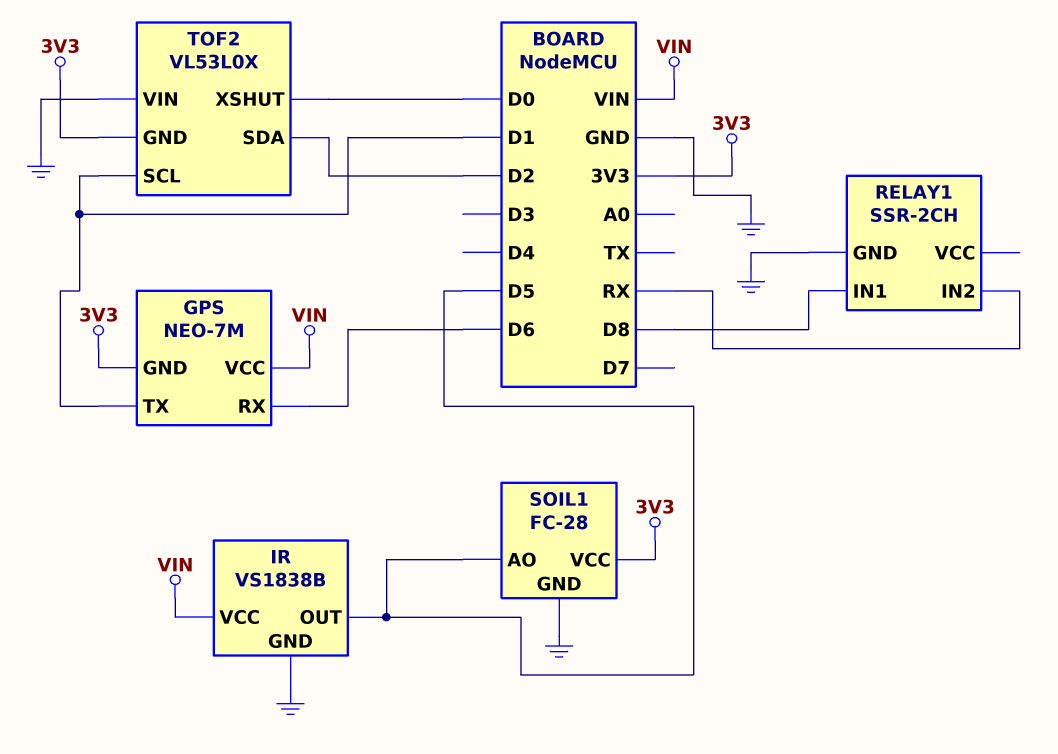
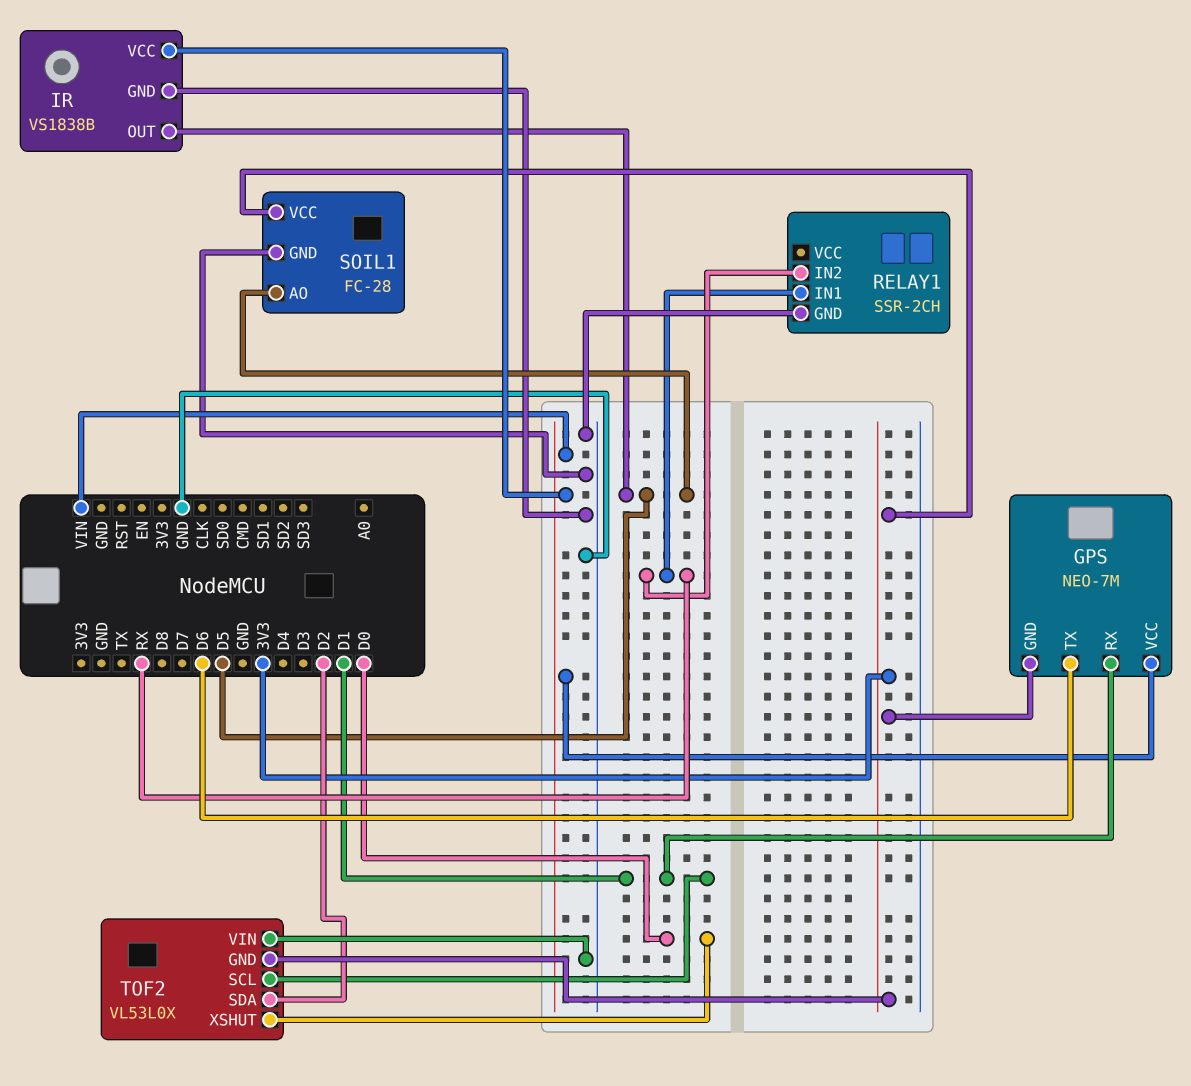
GPS pin RX: D6 -> D1
GPS pin TX: D1 -> D6
RELAY1 pin IN1: D8 -> RX

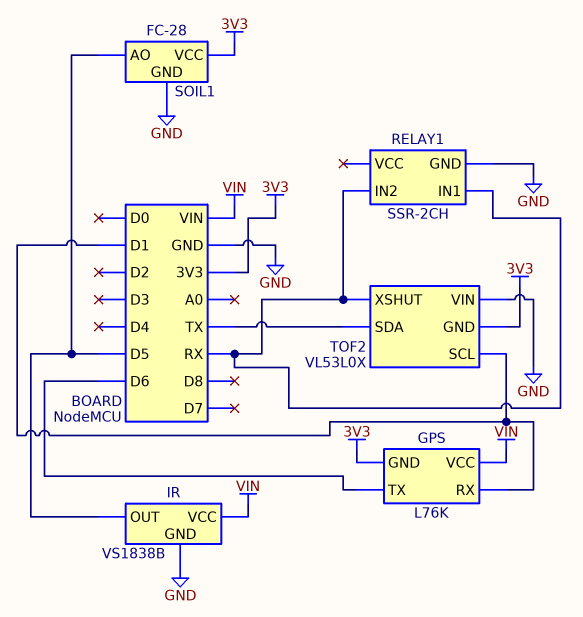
GPS: NEO-7M -> L76K
TOF2 pin SDA: D2 -> TX
TOF2 pin XSHUT: D0 -> RX

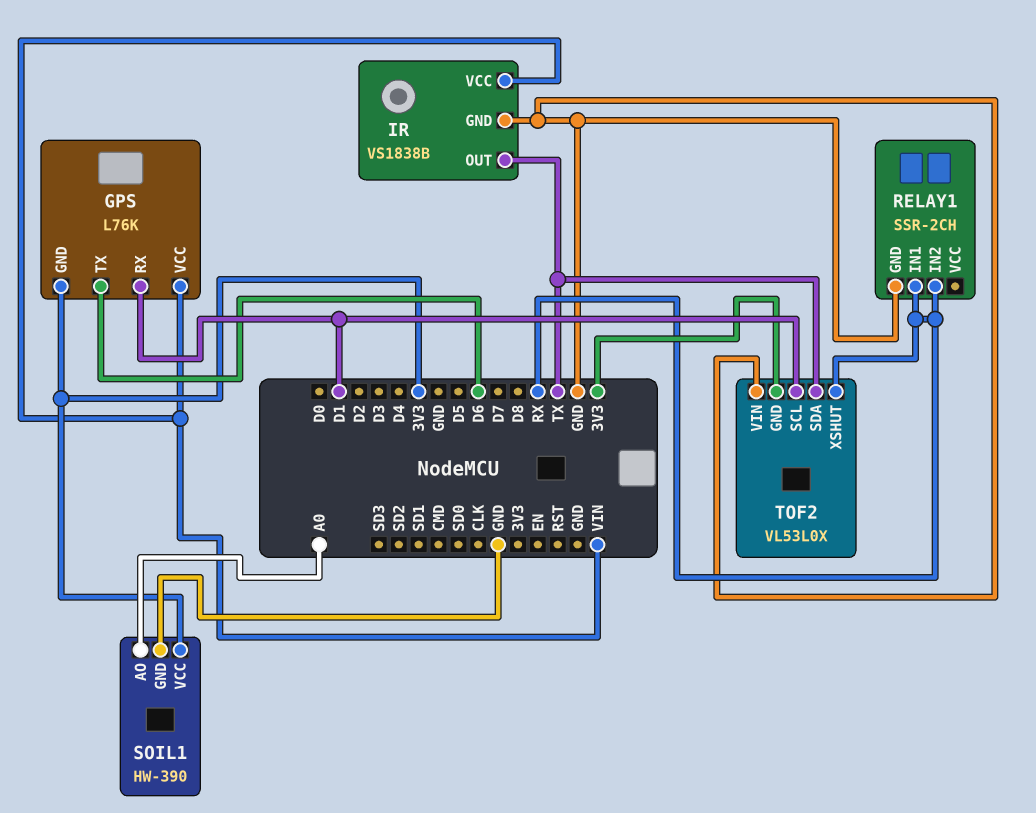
IR pin OUT: D5 -> TX
SOIL1: FC-28 -> HW-390
SOIL1 pin AO: D5 -> A0

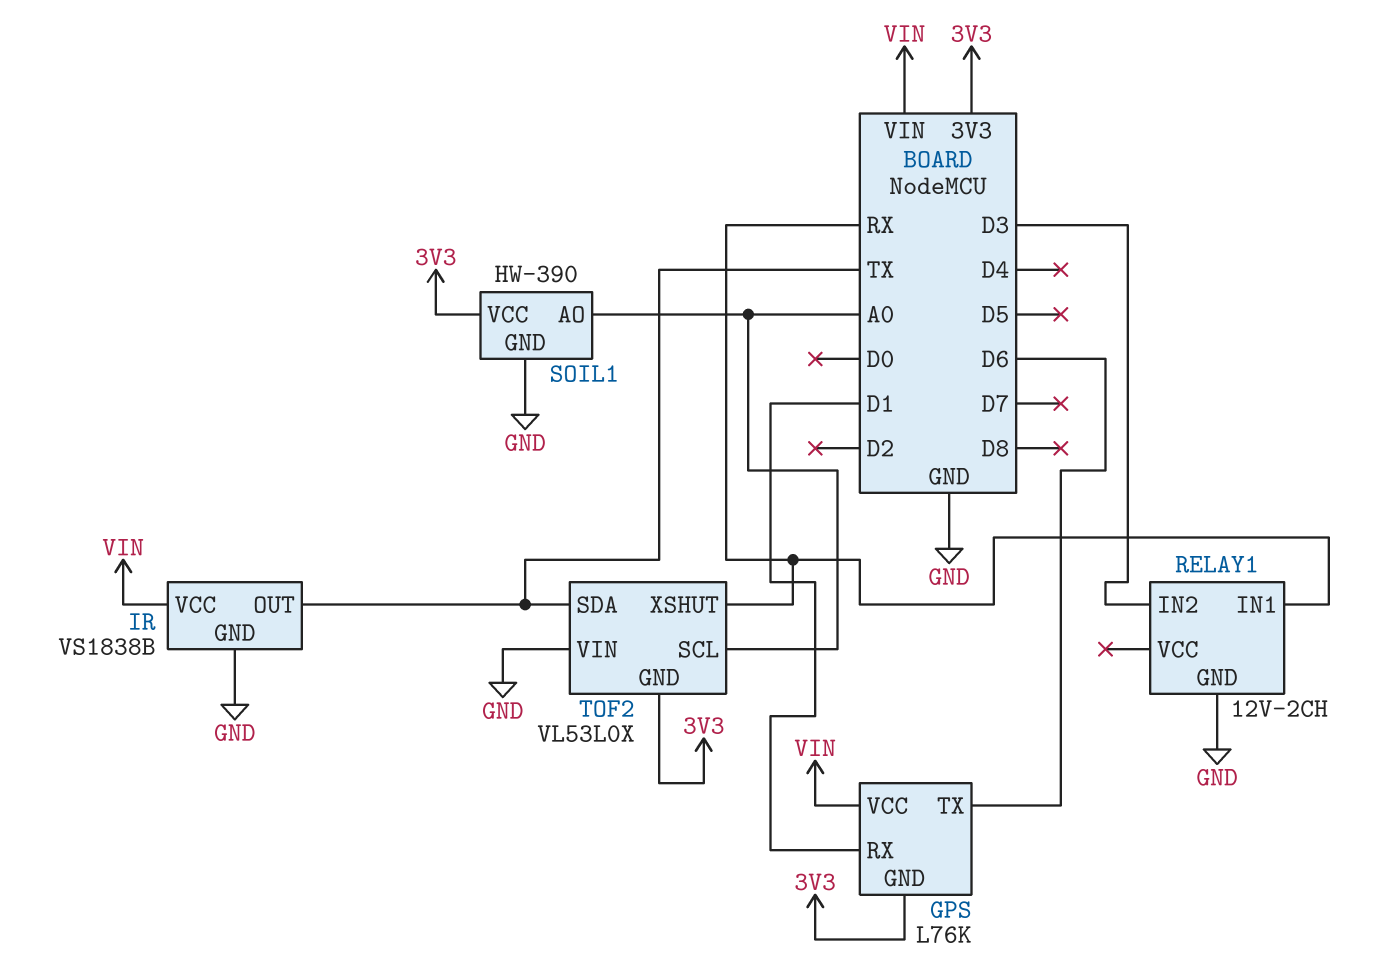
RELAY1: SSR-2CH -> 12V-2CH
RELAY1 pin IN2: RX -> D3
TOF2 pin SCL: D1 -> A0

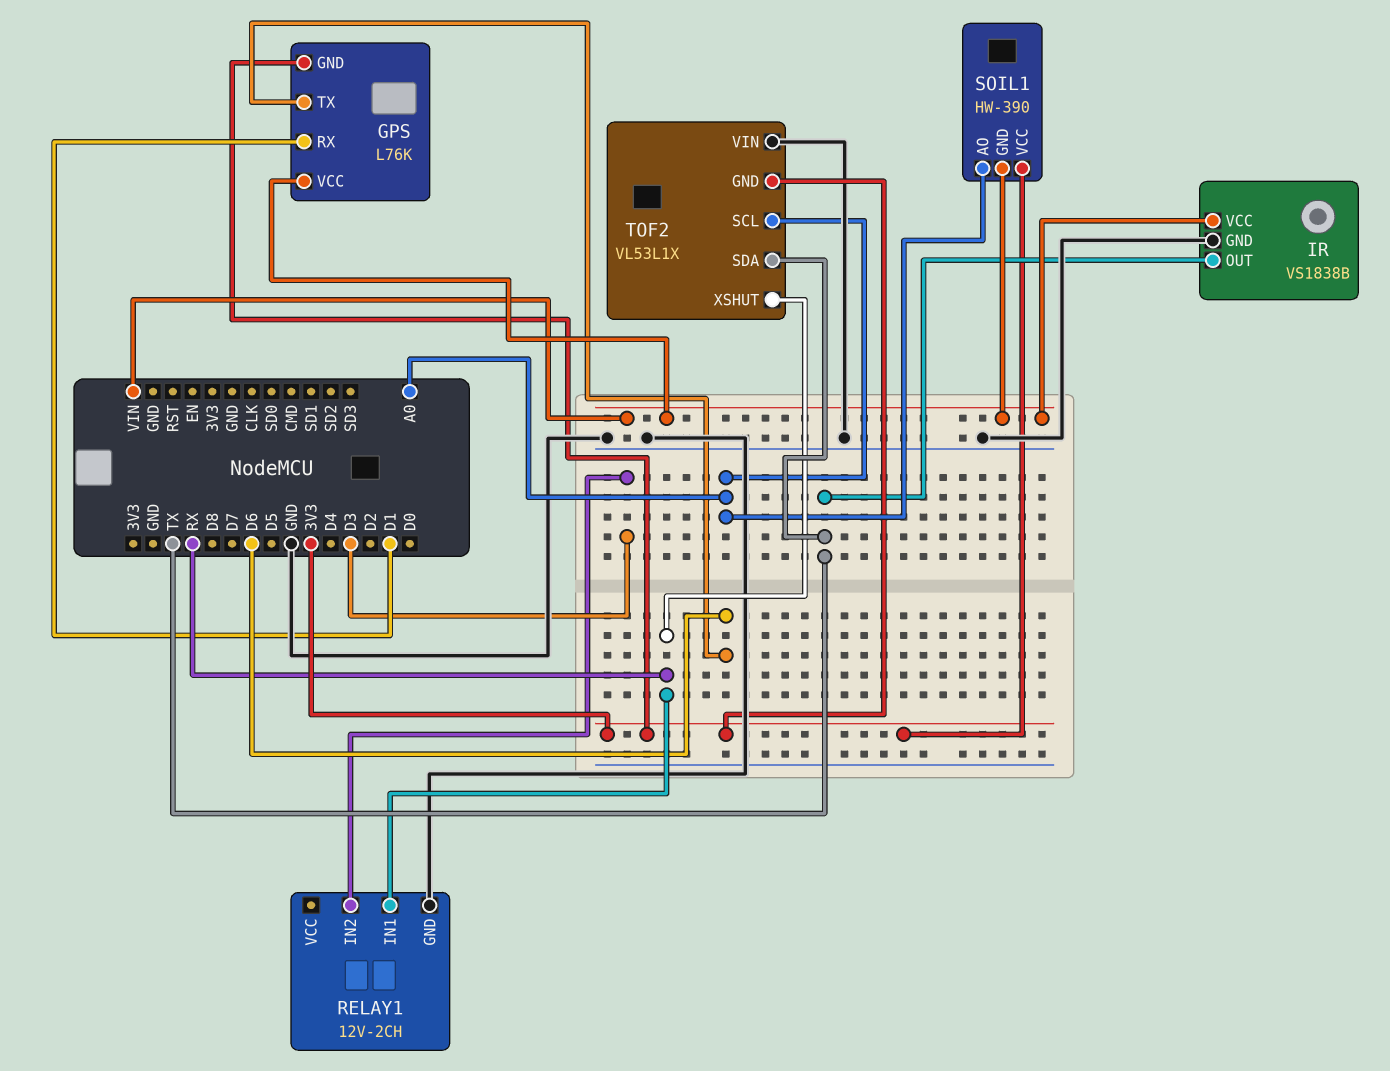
SOIL1 pin GND: GND -> VIN
TOF2: VL53L0X -> VL53L1X

